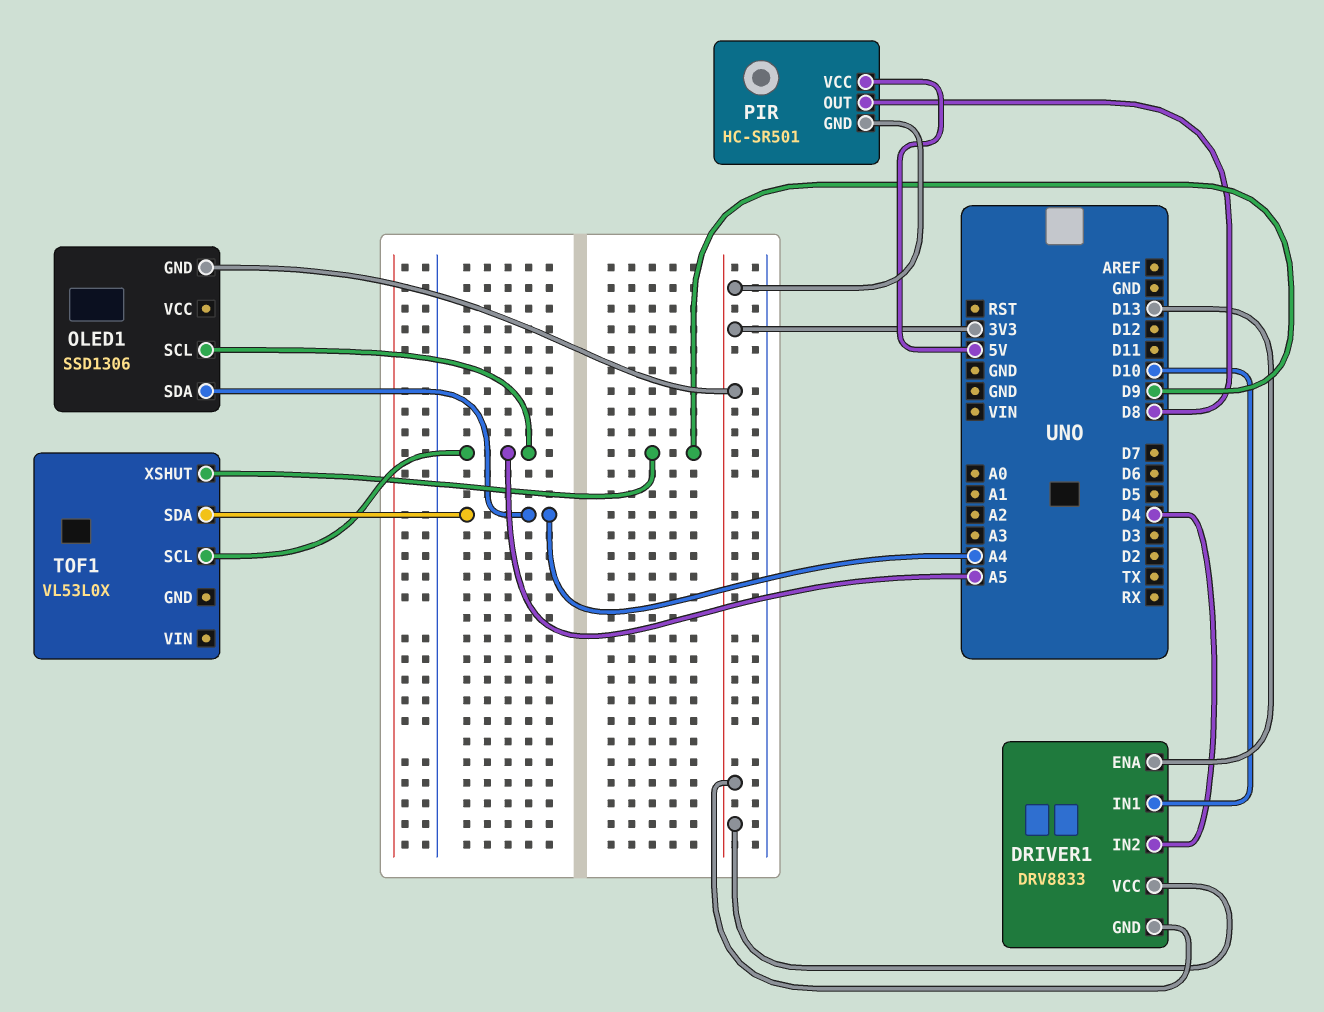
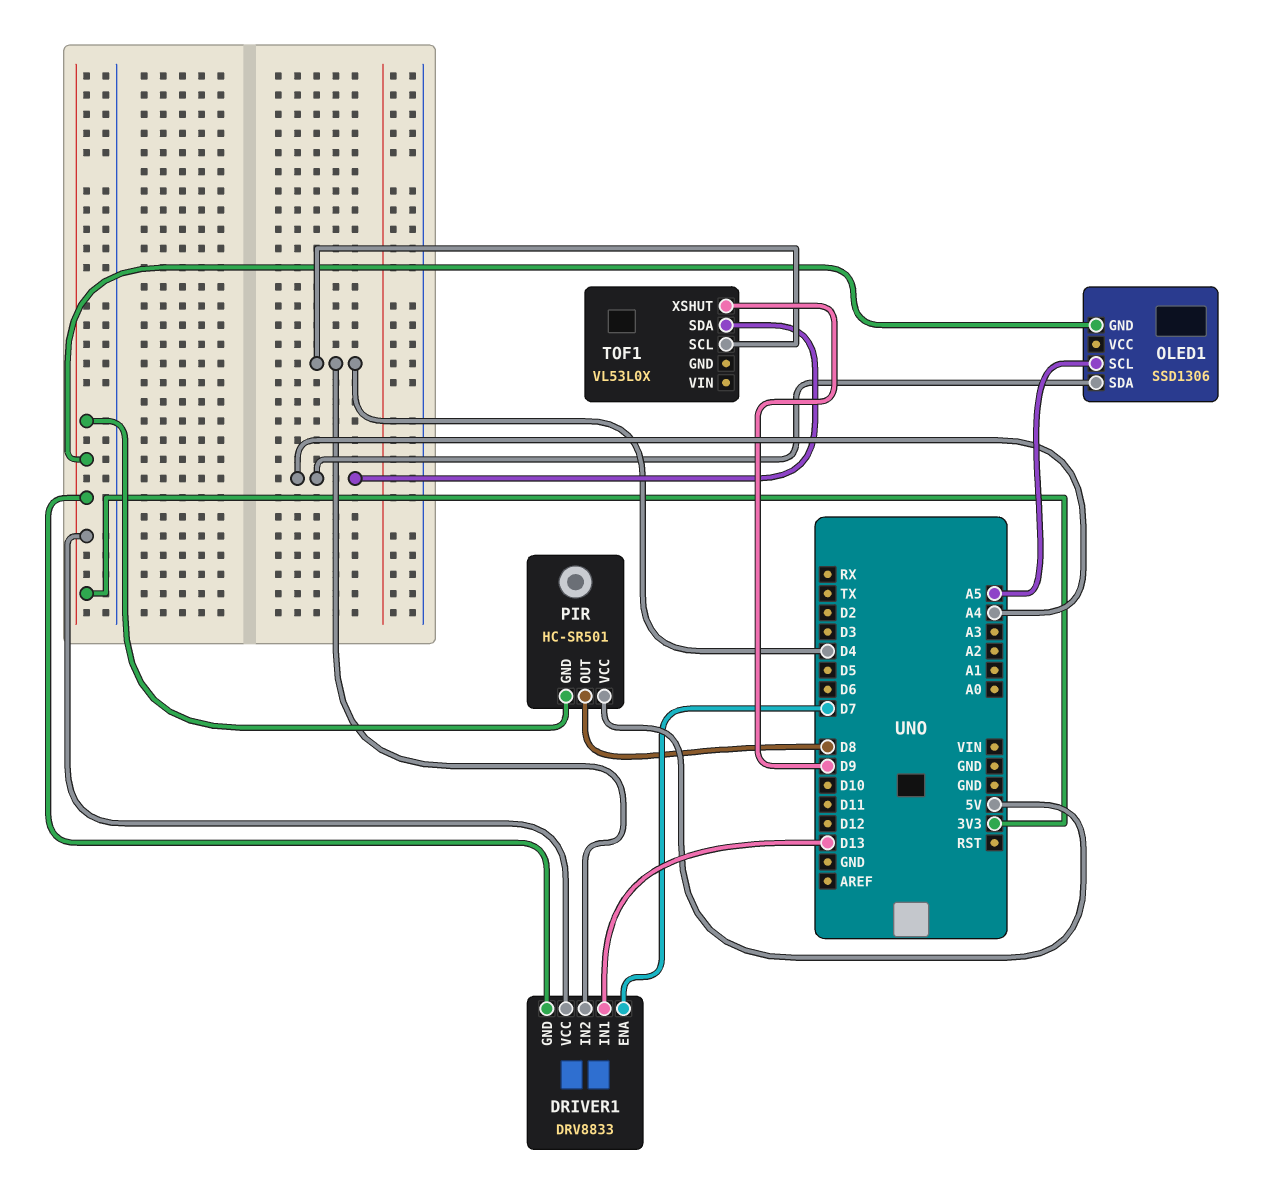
DRIVER1 pin ENA: D13 -> D7
DRIVER1 pin IN1: D10 -> D13
TOF1 pin SCL: A5 -> D4

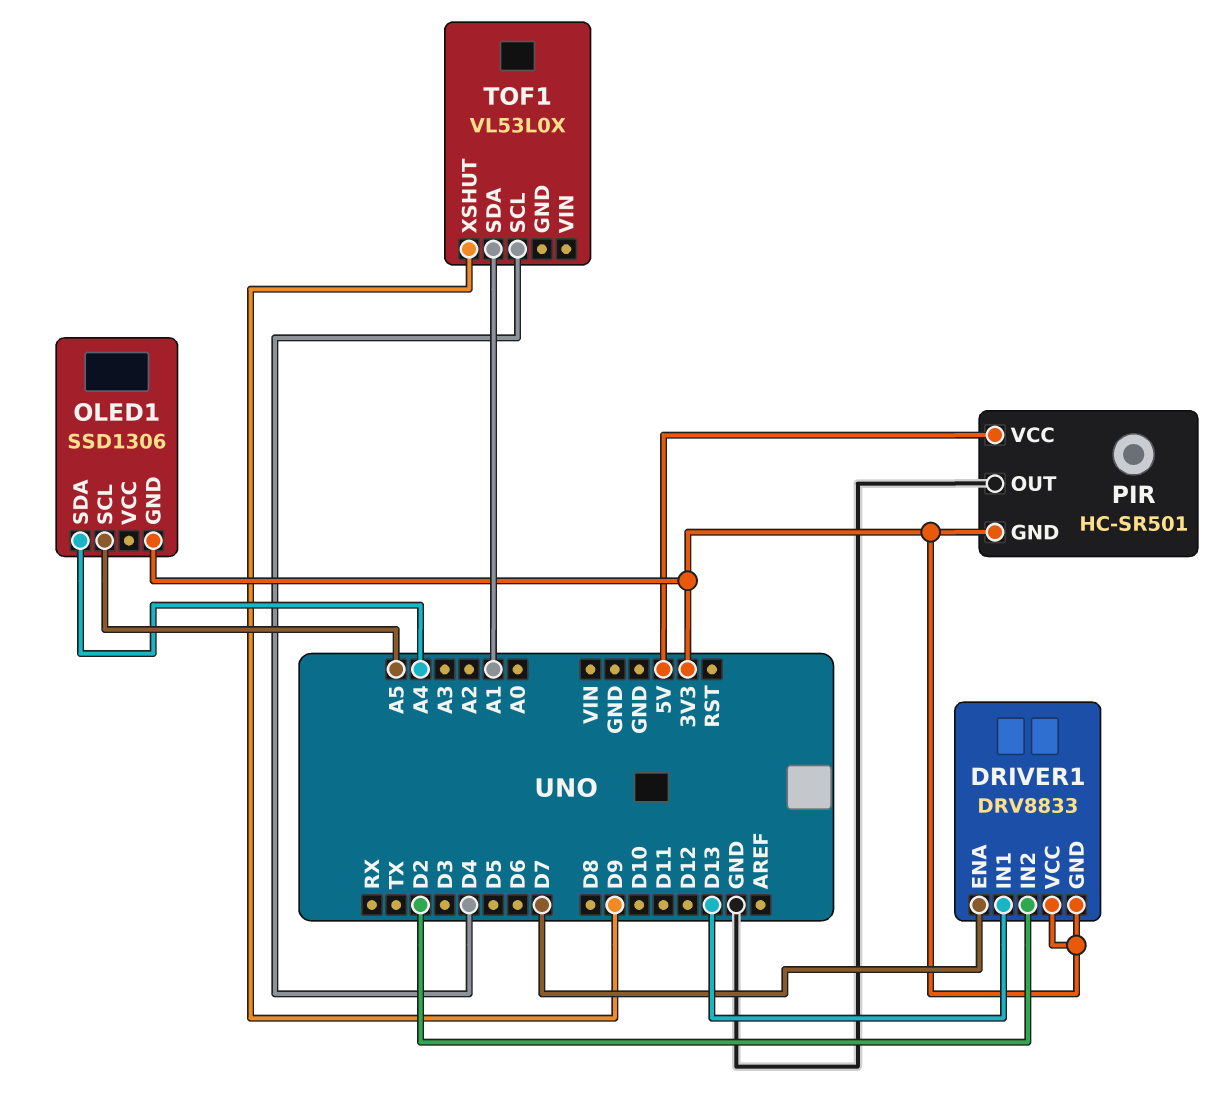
DRIVER1 pin IN2: D4 -> D2
PIR pin OUT: D8 -> GND
TOF1 pin SDA: A4 -> A1

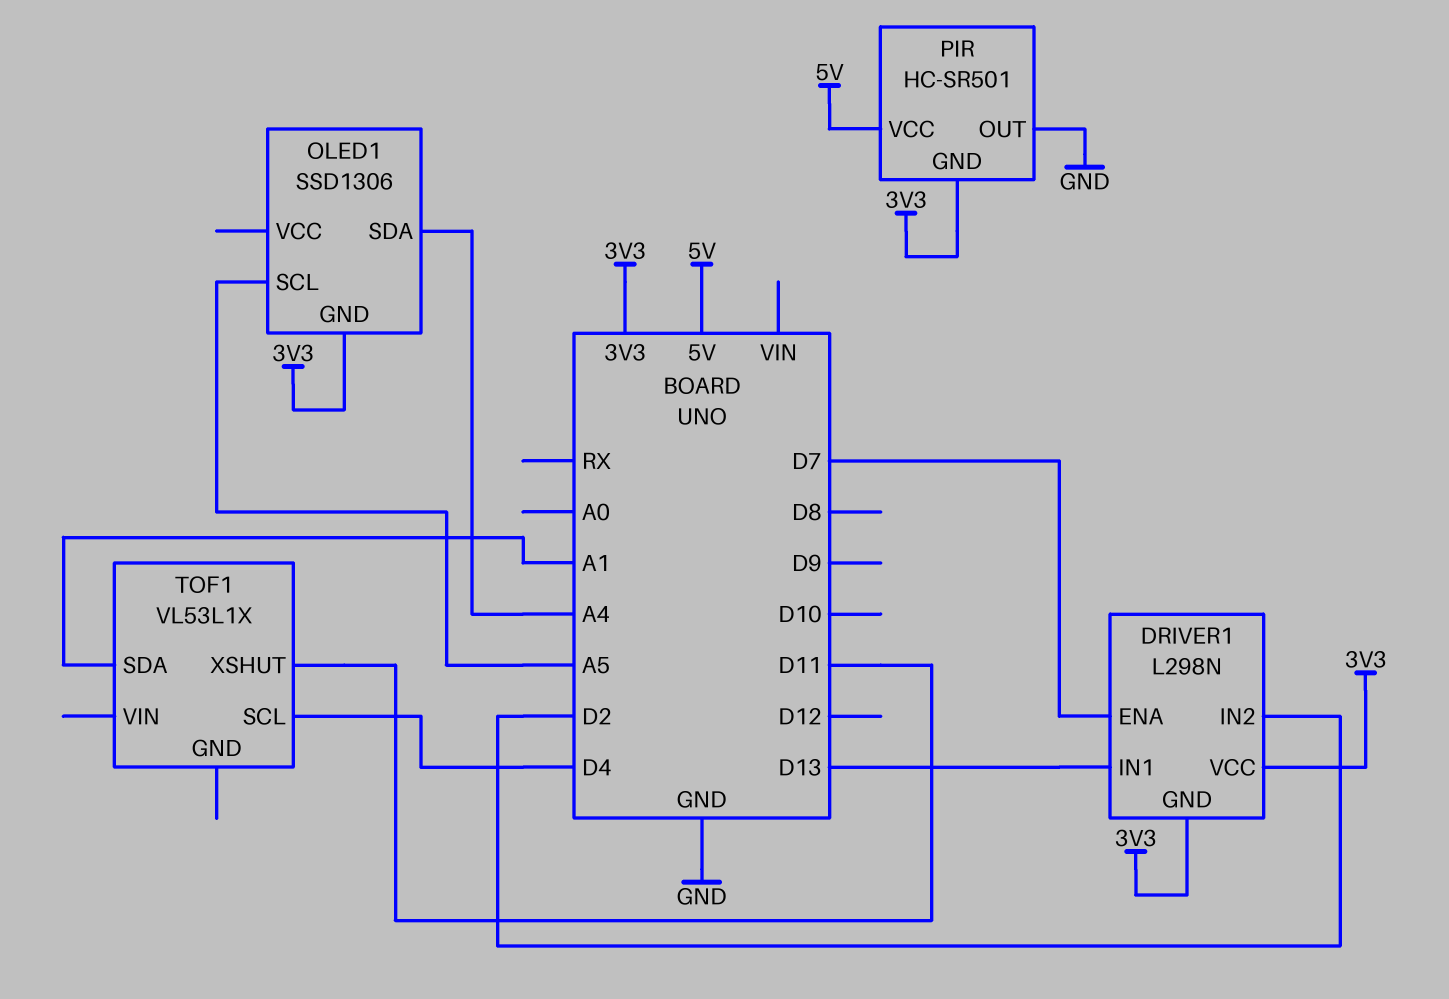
DRIVER1: DRV8833 -> L298N
TOF1: VL53L0X -> VL53L1X
TOF1 pin XSHUT: D9 -> D11

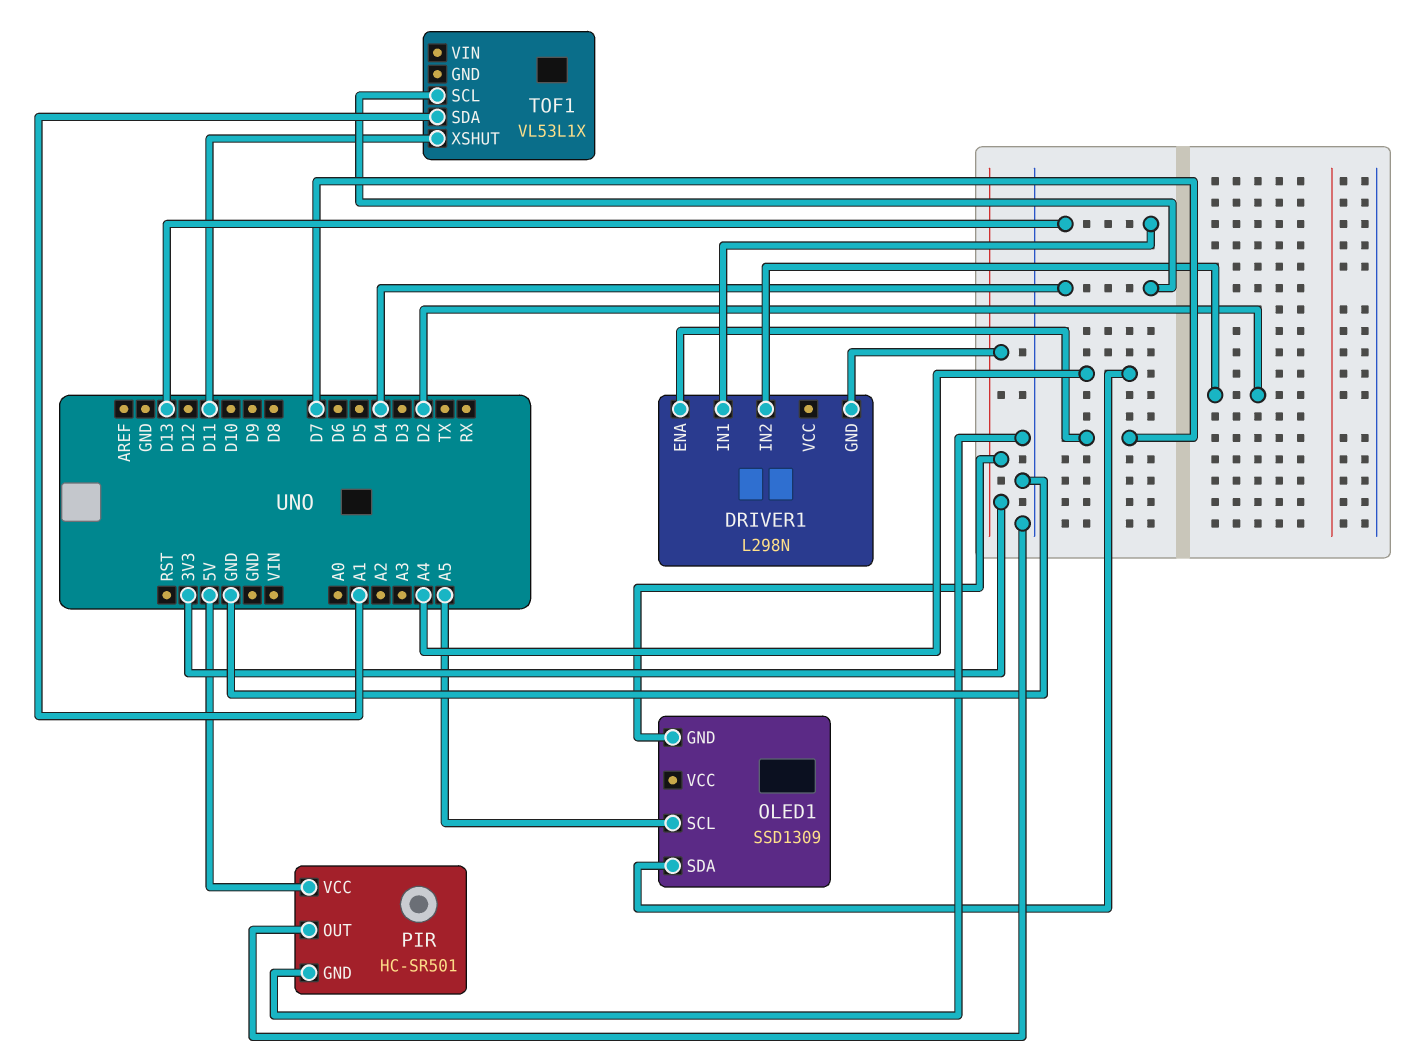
DRIVER1 pin VCC: 3V3 -> none
OLED1: SSD1306 -> SSD1309
PIR pin GND: 3V3 -> GND

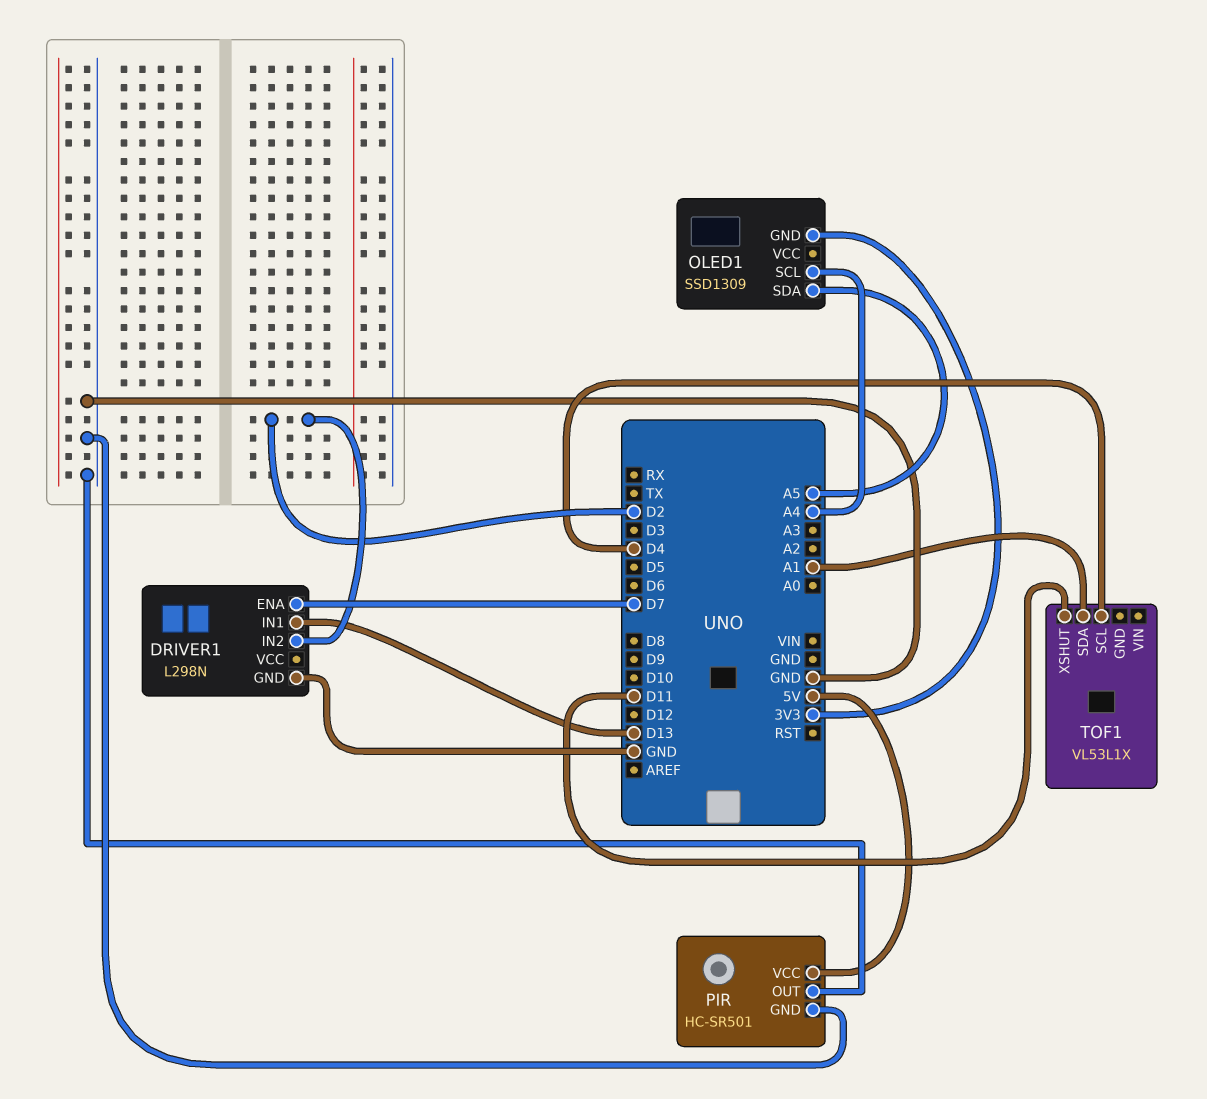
DRIVER1 pin GND: 3V3 -> GND
OLED1 pin SCL: A5 -> A4
OLED1 pin SDA: A4 -> A5

